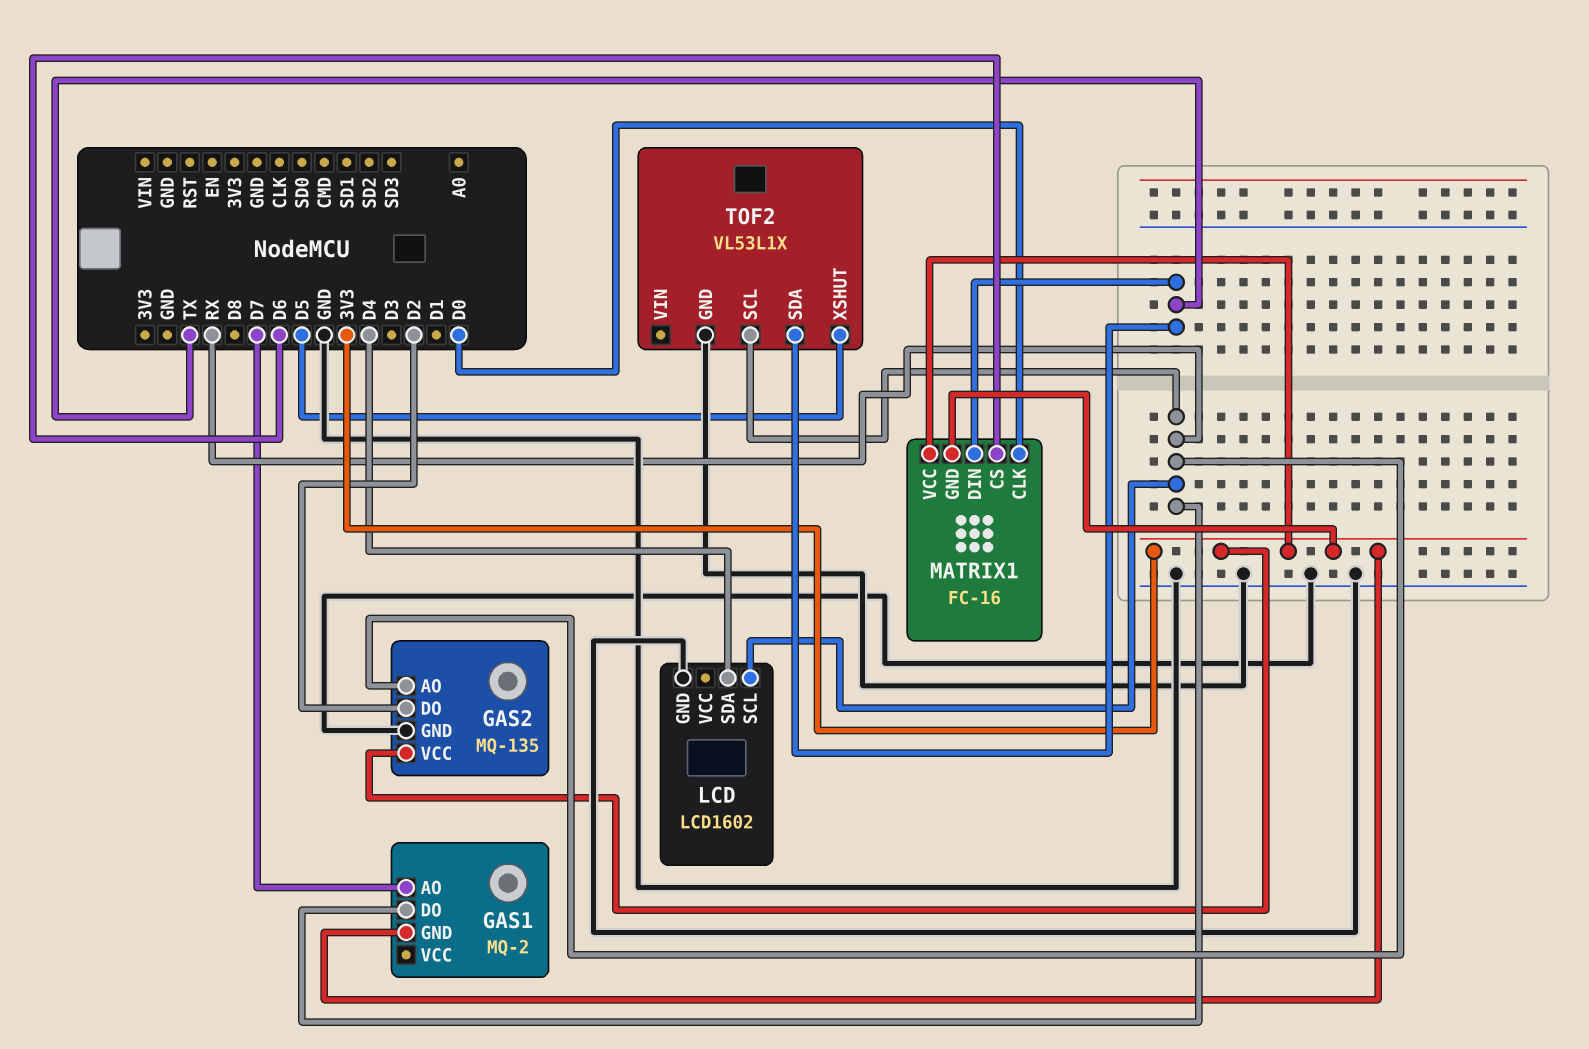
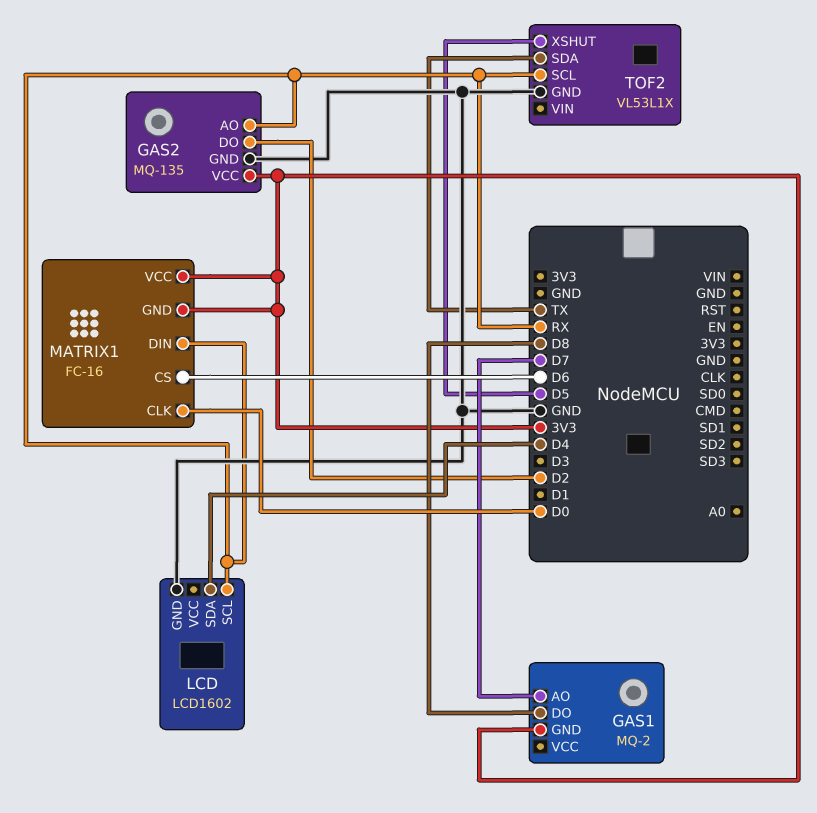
GAS1 pin DO: RX -> D8
MATRIX1 pin DIN: TX -> RX

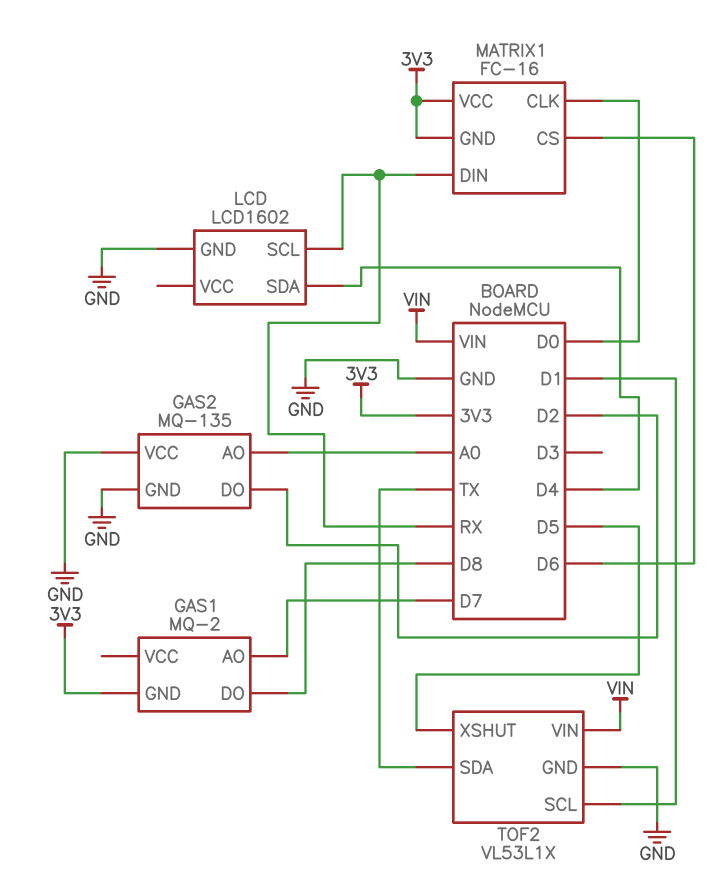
GAS2 pin AO: RX -> A0
GAS2 pin VCC: 3V3 -> GND
TOF2 pin SCL: RX -> D1
TOF2 pin VIN: none -> VIN

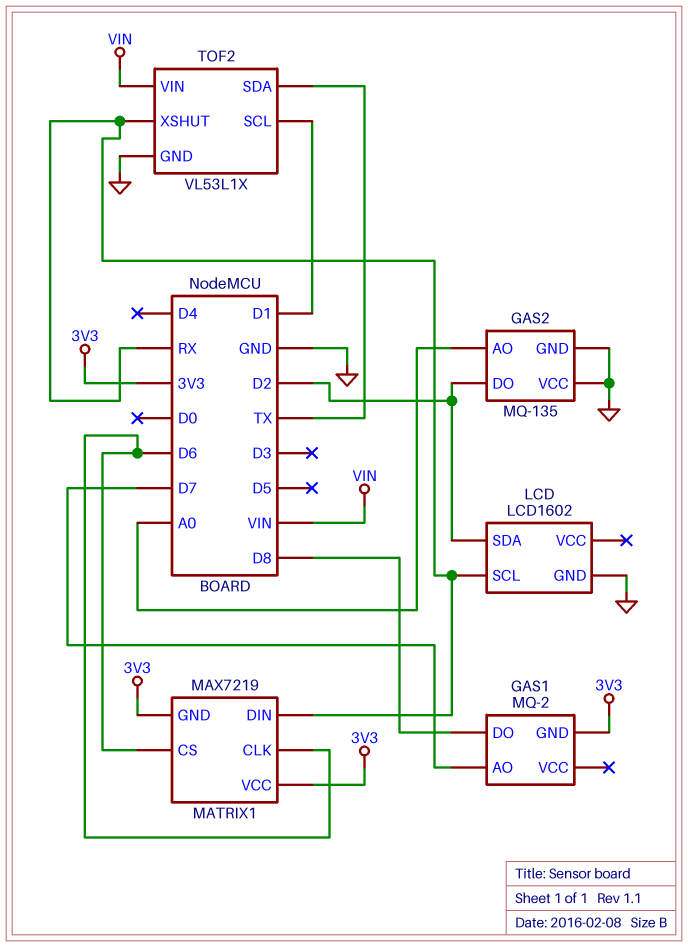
LCD pin SDA: D4 -> D2
MATRIX1: FC-16 -> MAX7219
MATRIX1 pin CLK: D0 -> D6
TOF2 pin XSHUT: D5 -> RX

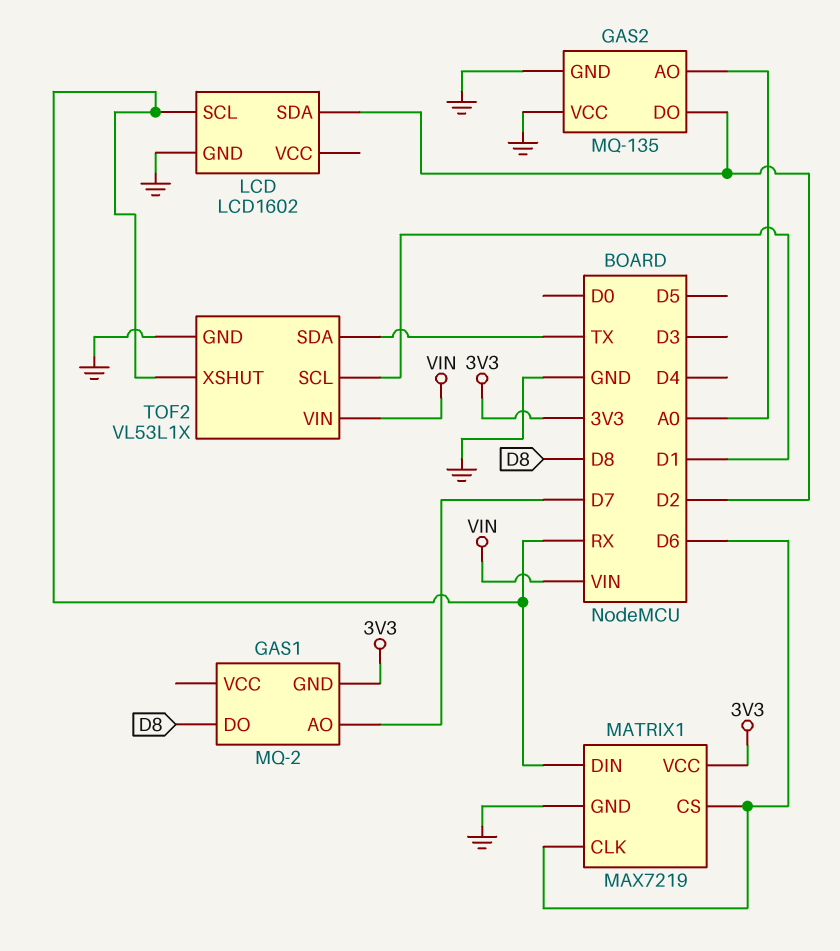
MATRIX1 pin GND: 3V3 -> GND

